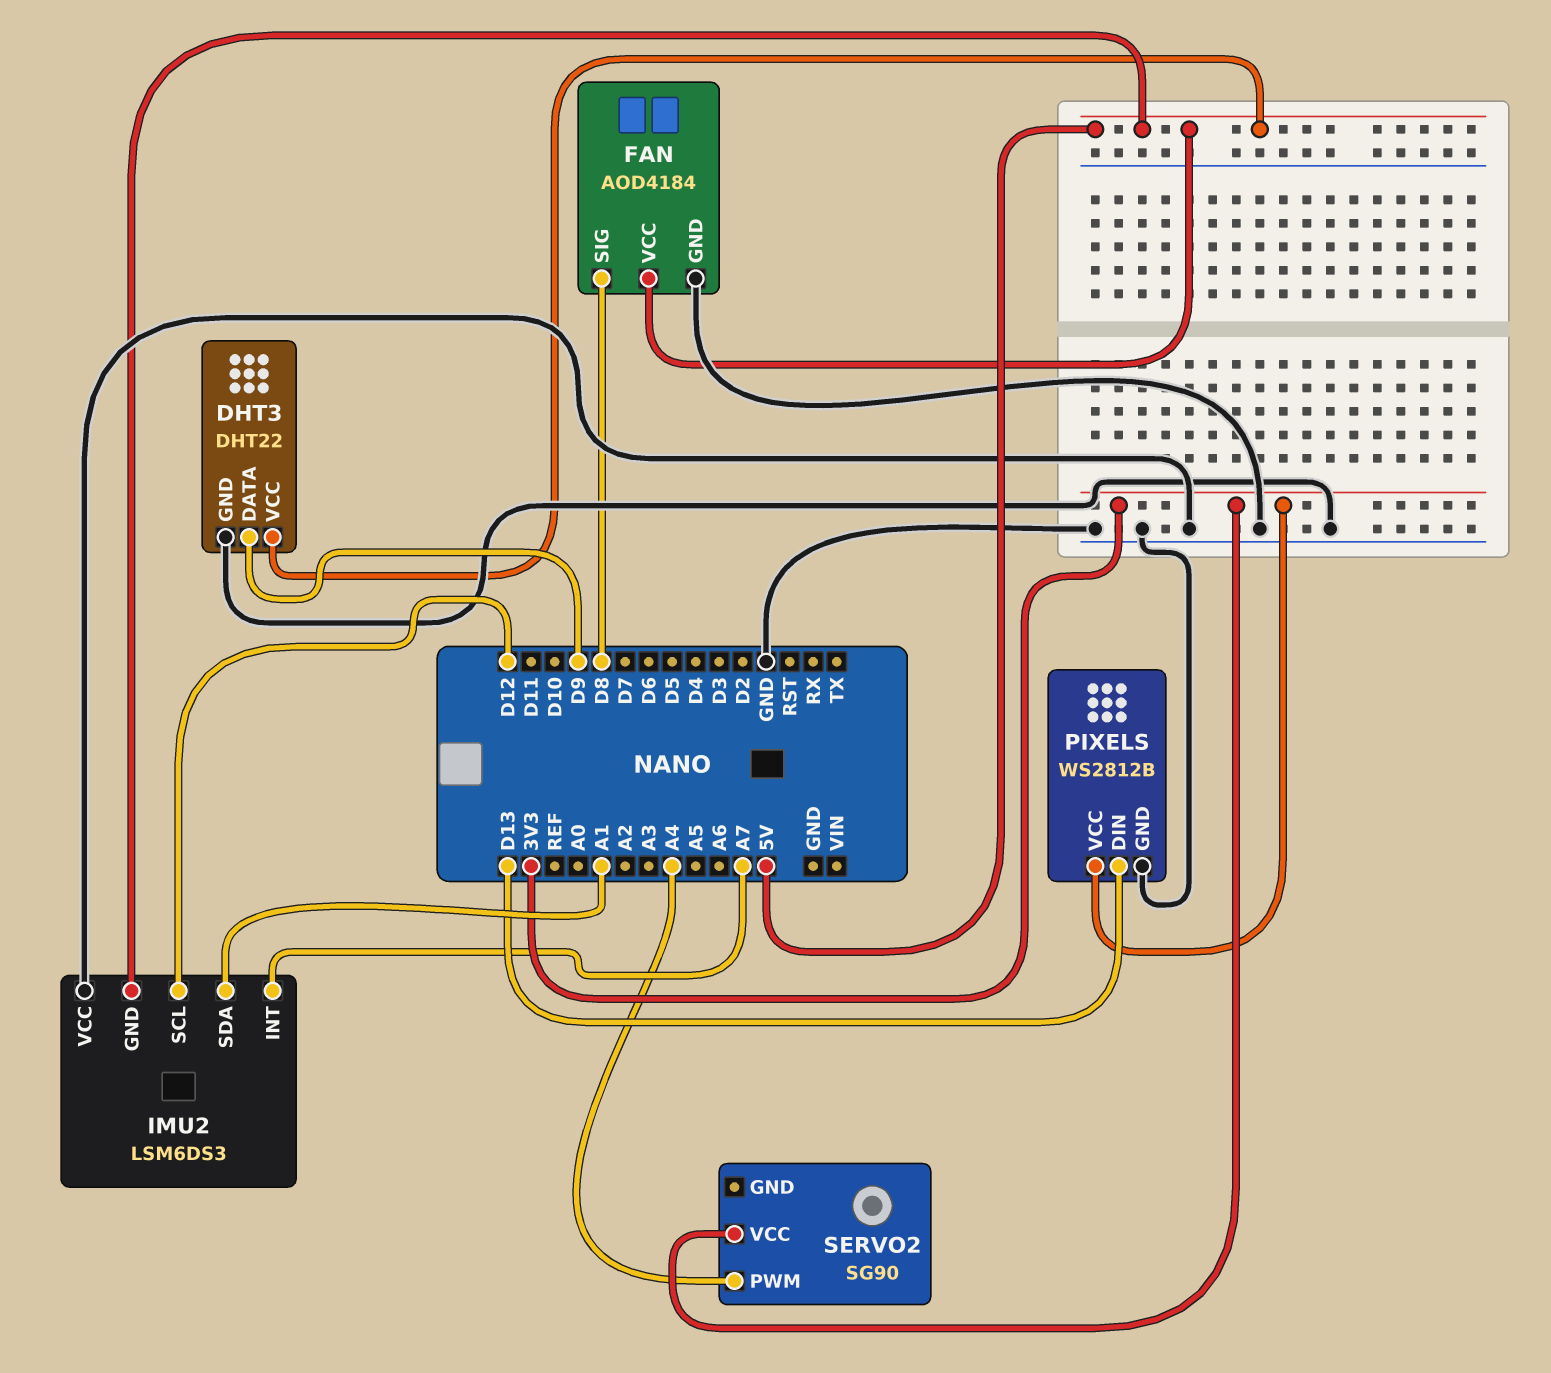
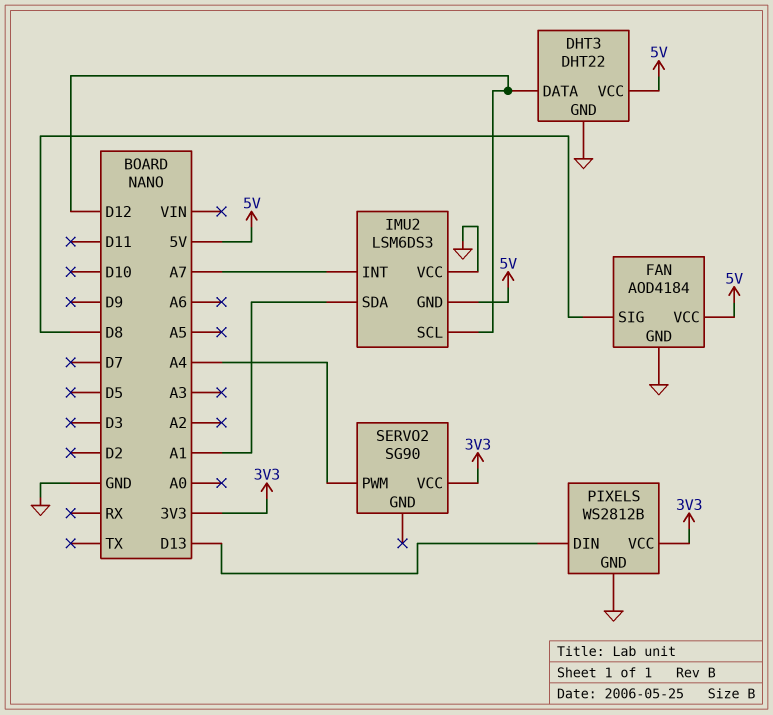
DHT3 pin DATA: D9 -> D12

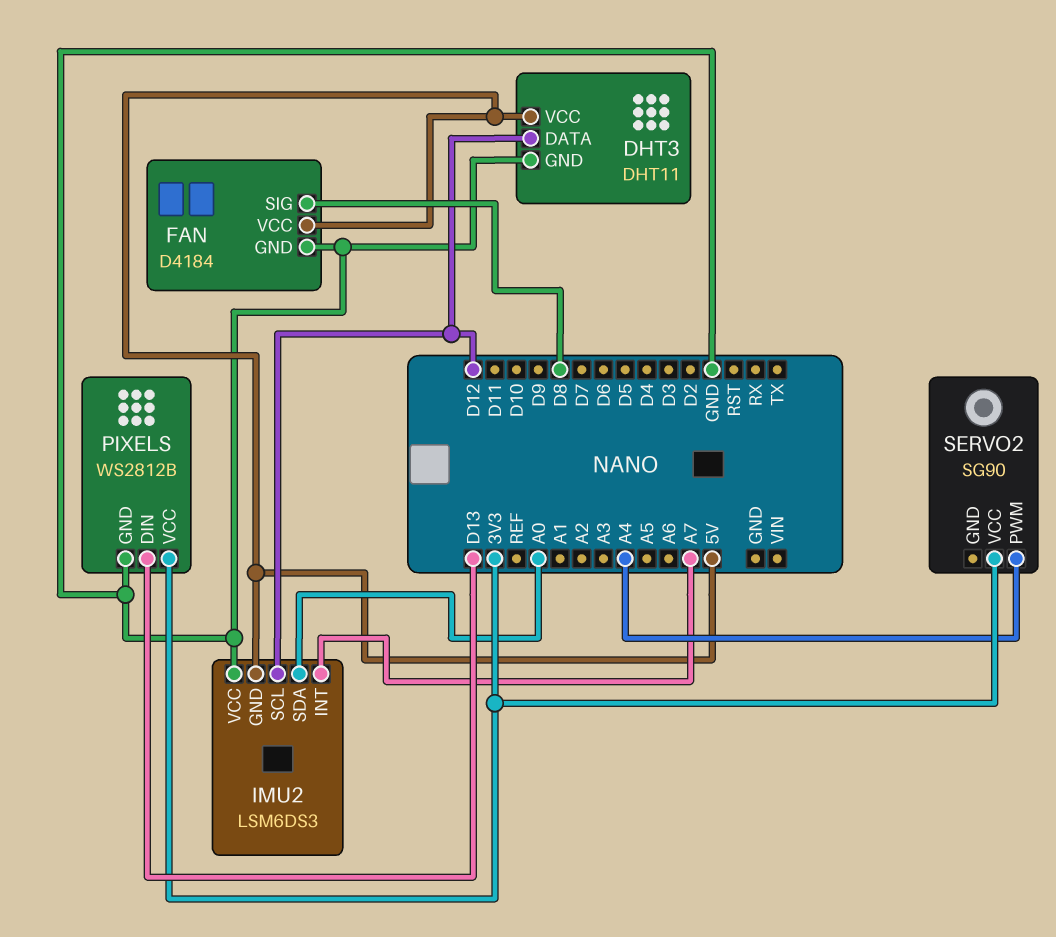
DHT3: DHT22 -> DHT11
FAN: AOD4184 -> D4184
IMU2 pin SDA: A1 -> A0

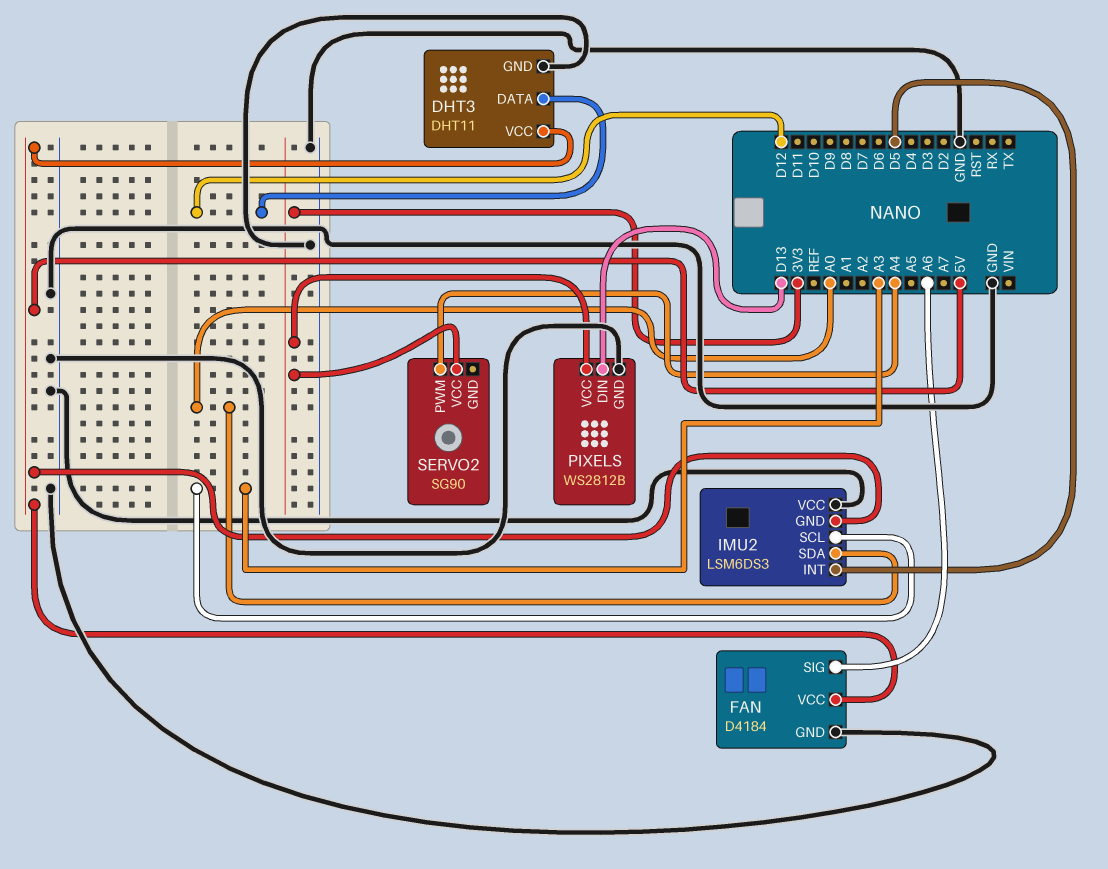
FAN pin SIG: D8 -> A6
IMU2 pin INT: A7 -> D5
IMU2 pin SCL: D12 -> A3

